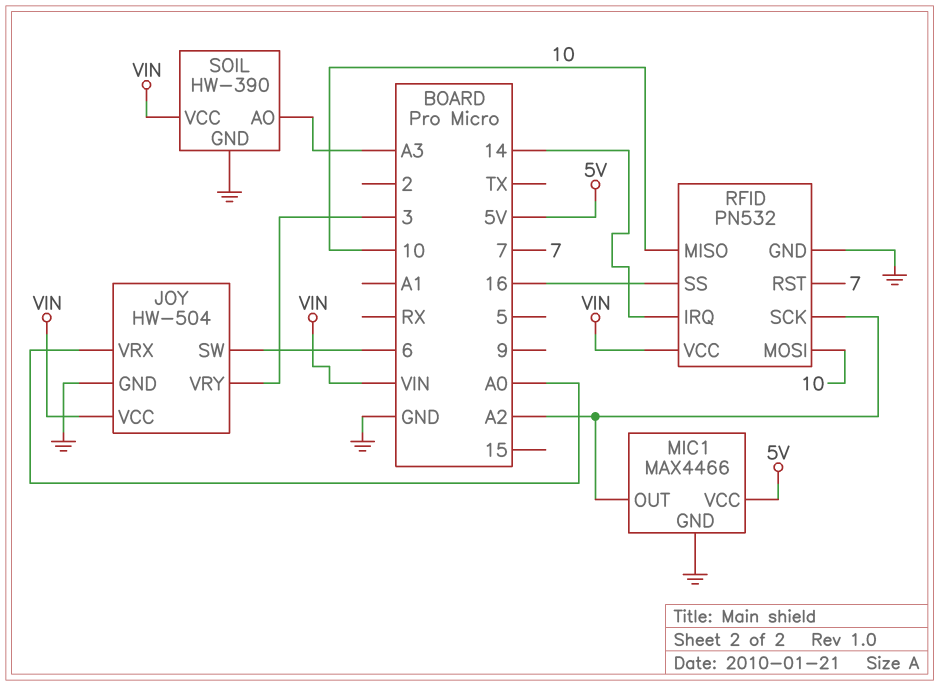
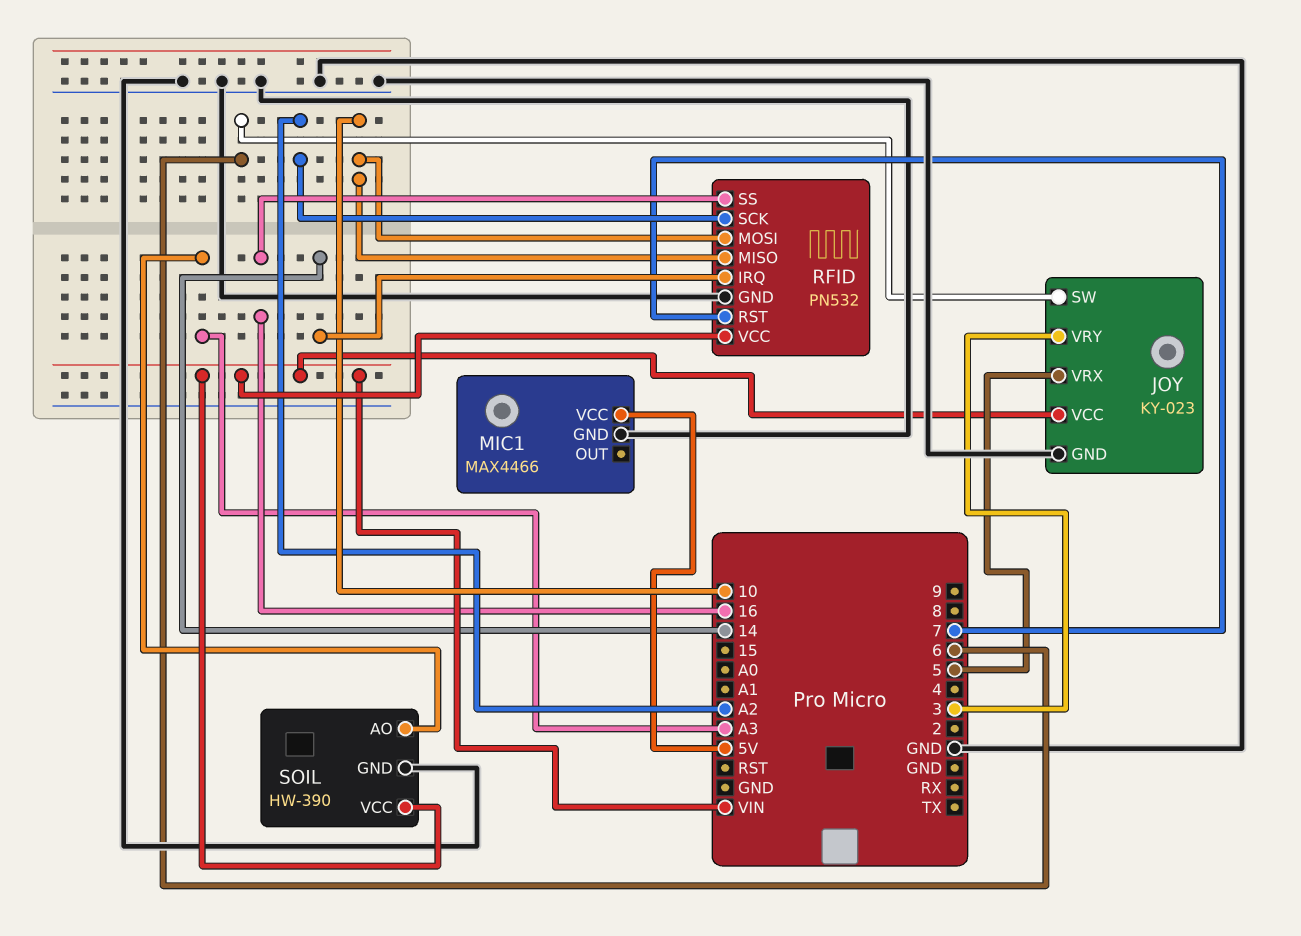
JOY: HW-504 -> KY-023
JOY pin VRX: A0 -> 5
MIC1 pin OUT: A2 -> none

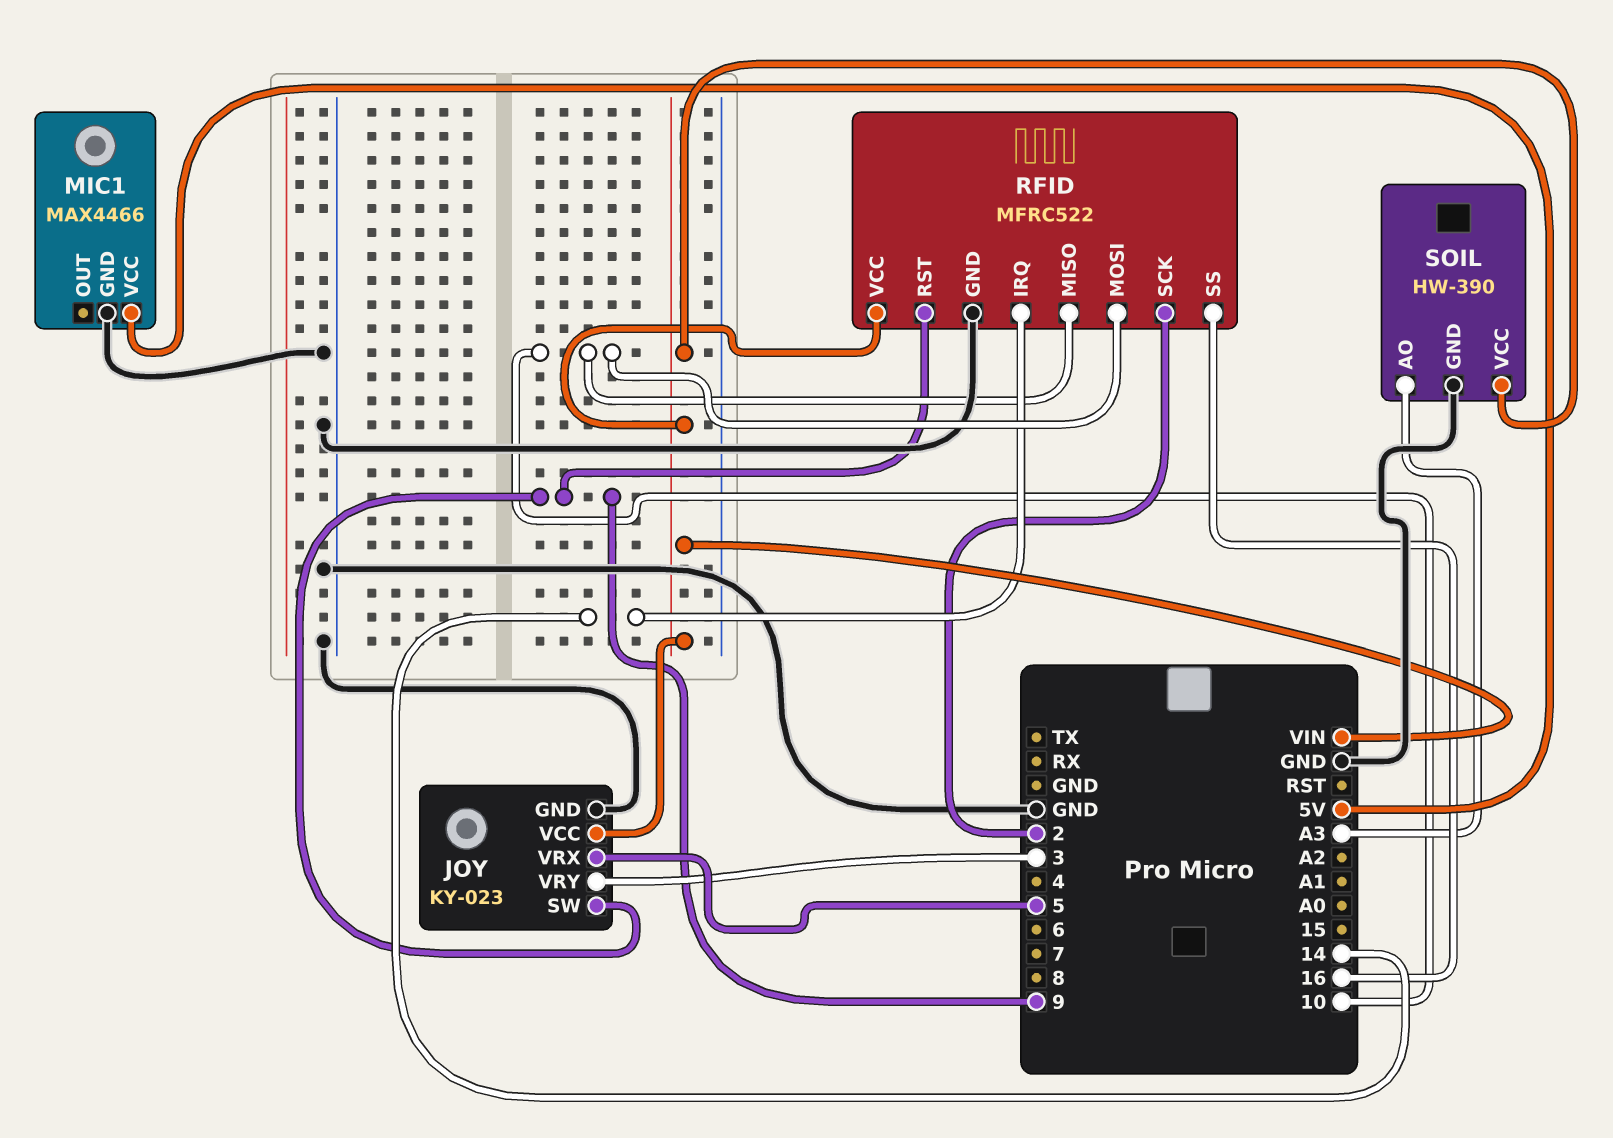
JOY pin SW: 6 -> 9
RFID: PN532 -> MFRC522
RFID pin RST: 7 -> 9
RFID pin SCK: A2 -> 2

